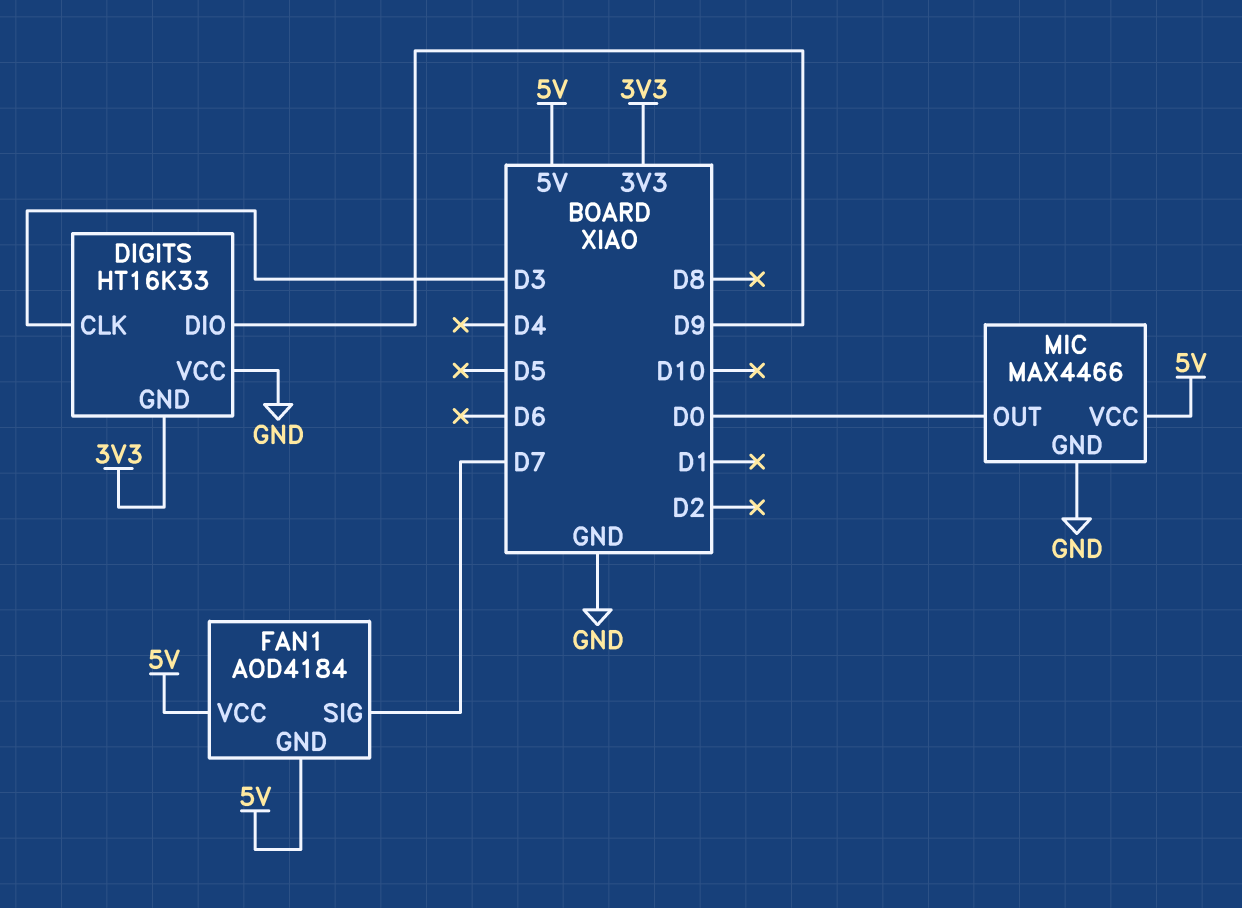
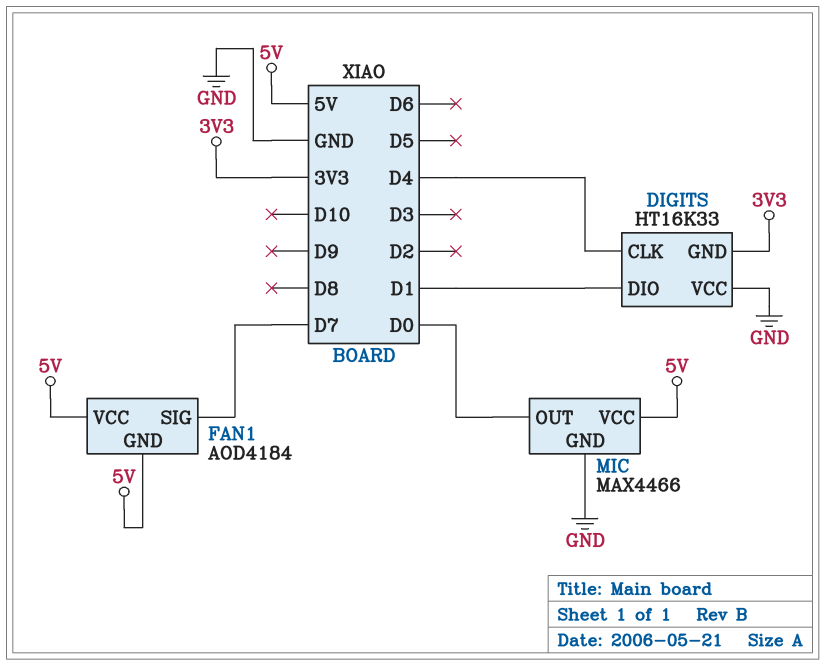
DIGITS pin CLK: D3 -> D4
DIGITS pin DIO: D9 -> D1

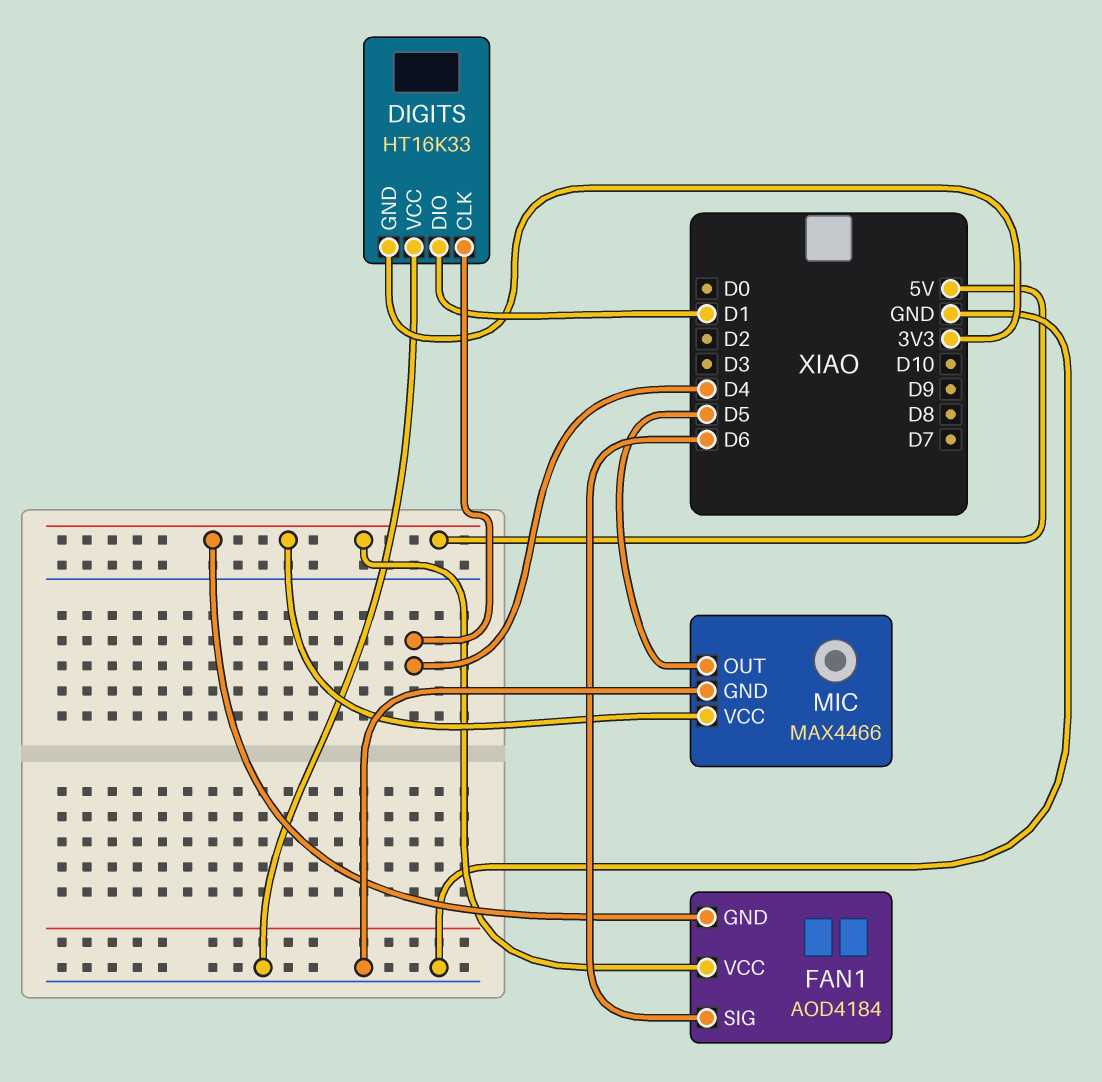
FAN1 pin SIG: D7 -> D6
MIC pin OUT: D0 -> D5

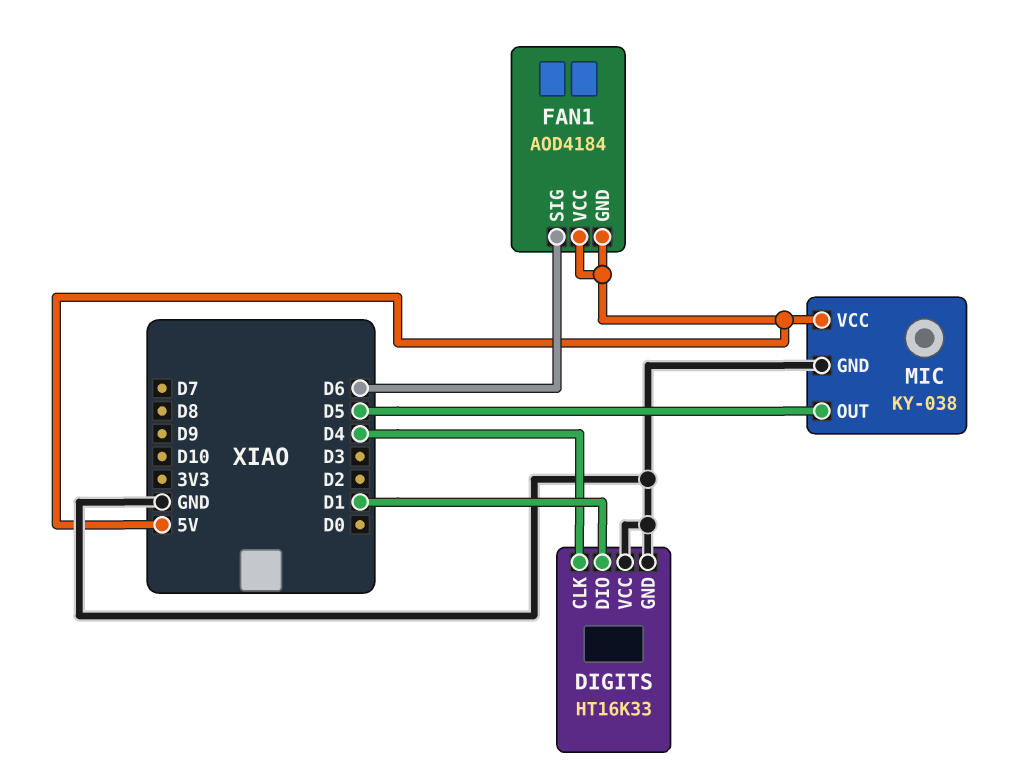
DIGITS pin GND: 3V3 -> GND
MIC: MAX4466 -> KY-038

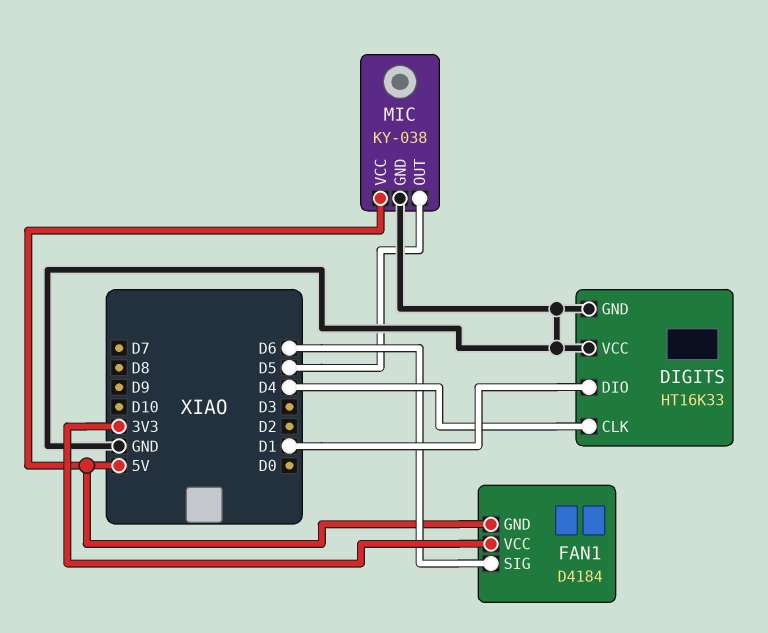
FAN1: AOD4184 -> D4184
FAN1 pin VCC: 5V -> 3V3

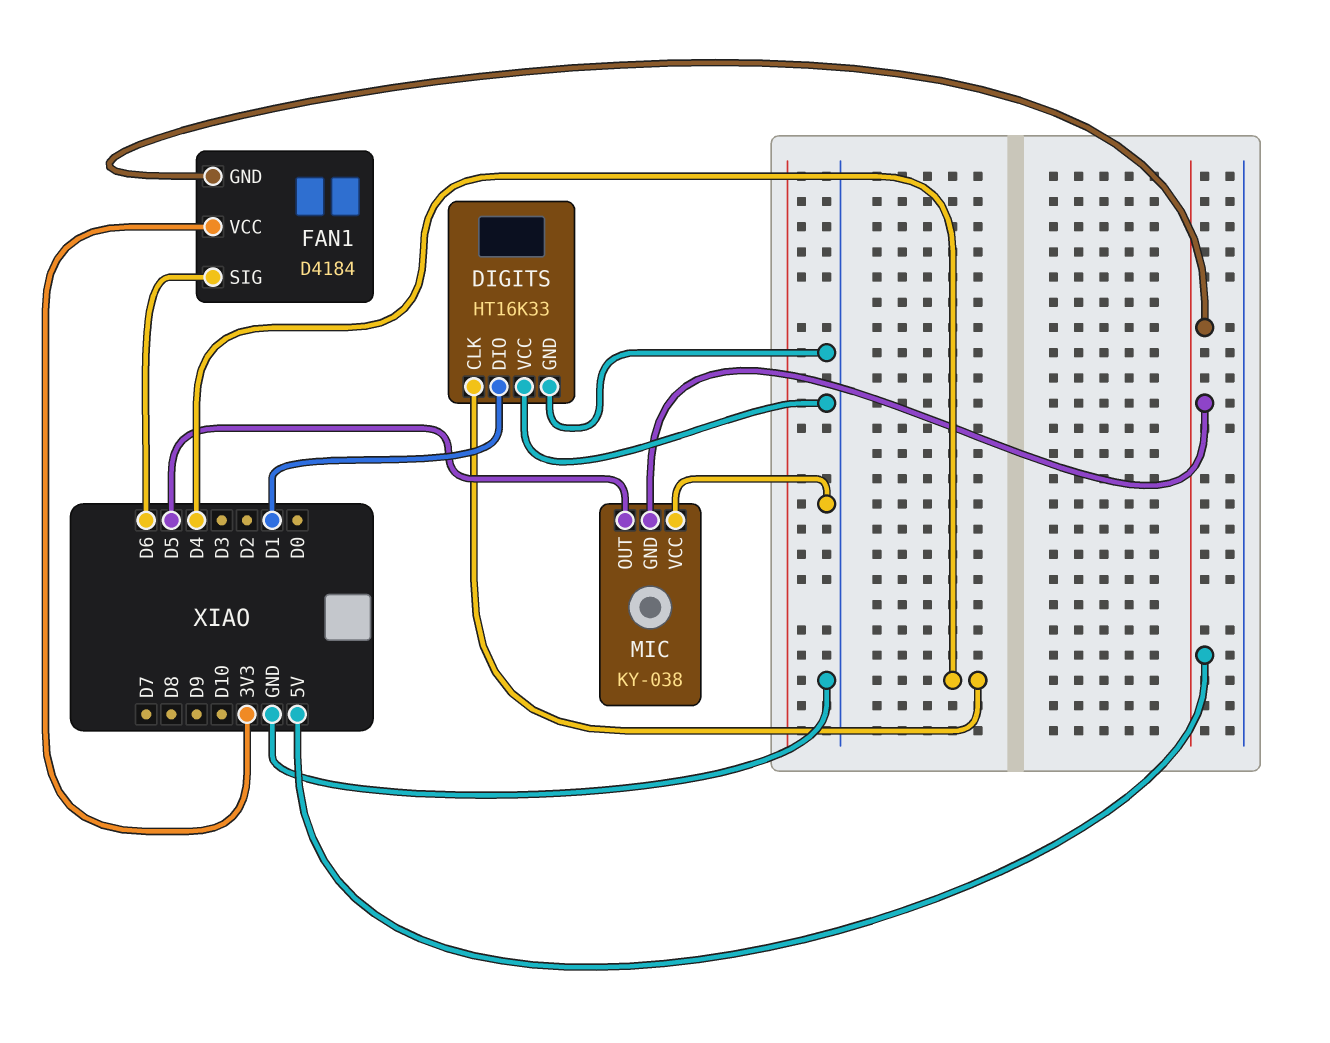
MIC pin GND: GND -> 5V
MIC pin VCC: 5V -> GND

